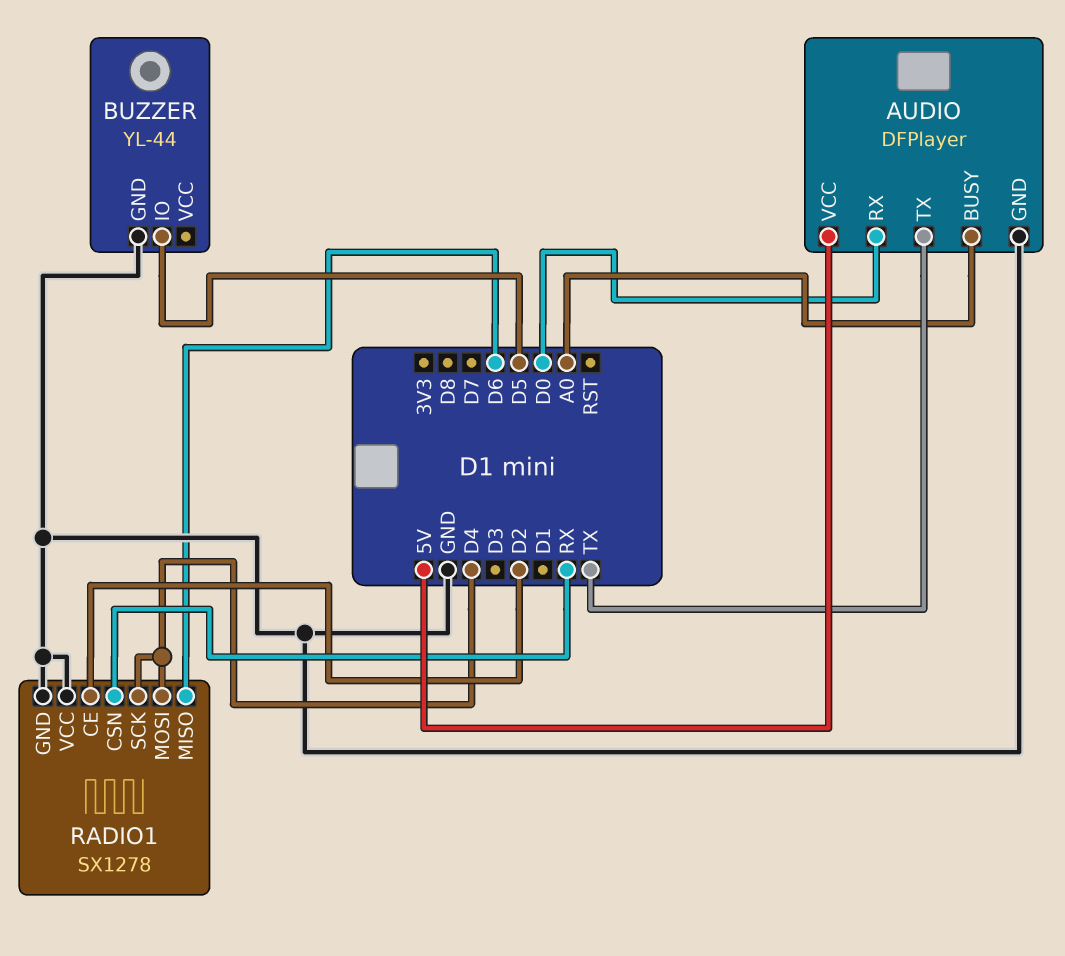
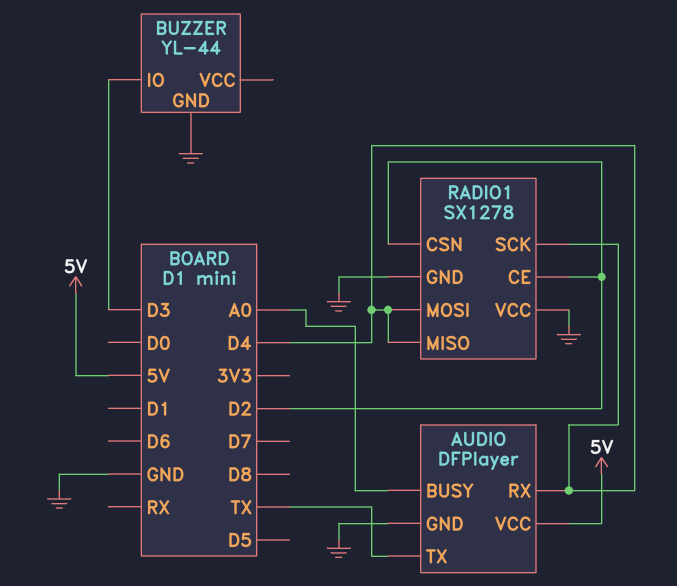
AUDIO pin RX: D0 -> D4
BUZZER pin IO: D5 -> D3
RADIO1 pin CSN: RX -> D2
RADIO1 pin MISO: D6 -> D4

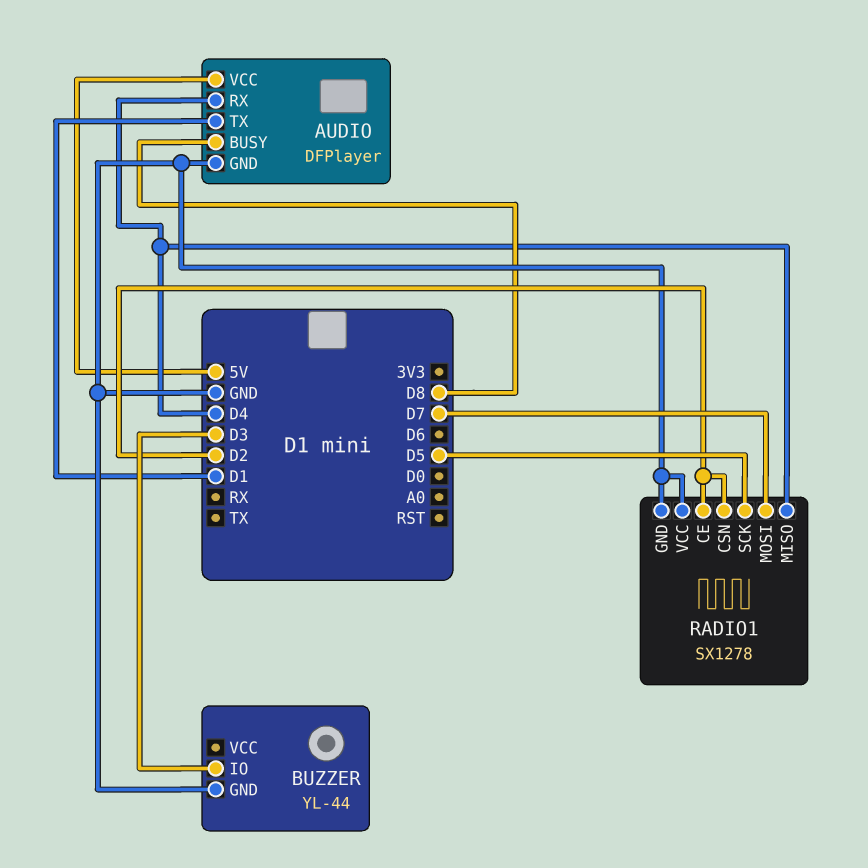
AUDIO pin BUSY: A0 -> D8
AUDIO pin TX: TX -> D1
RADIO1 pin MOSI: D4 -> D7
RADIO1 pin SCK: D4 -> D5

